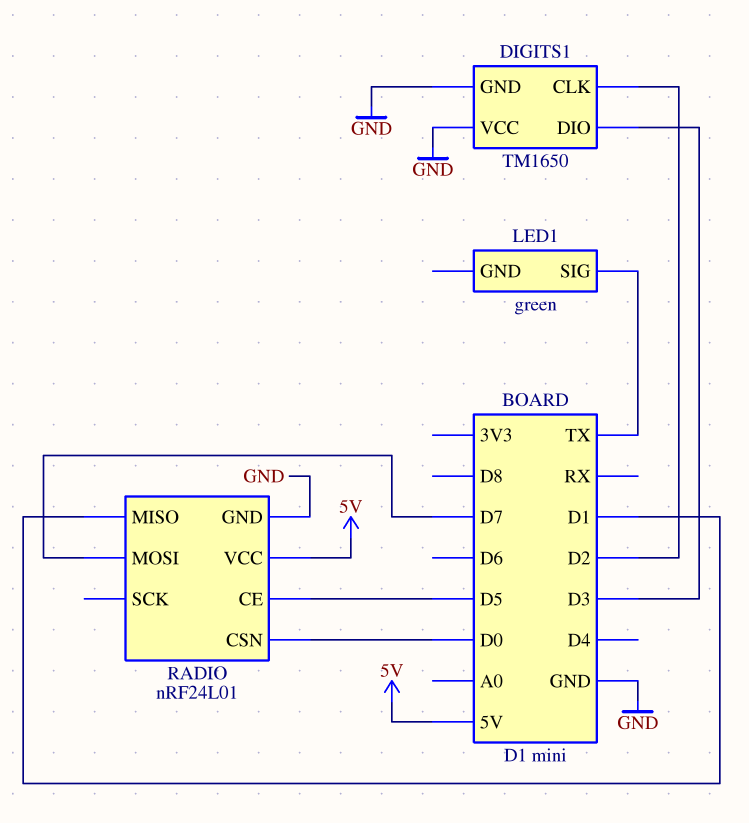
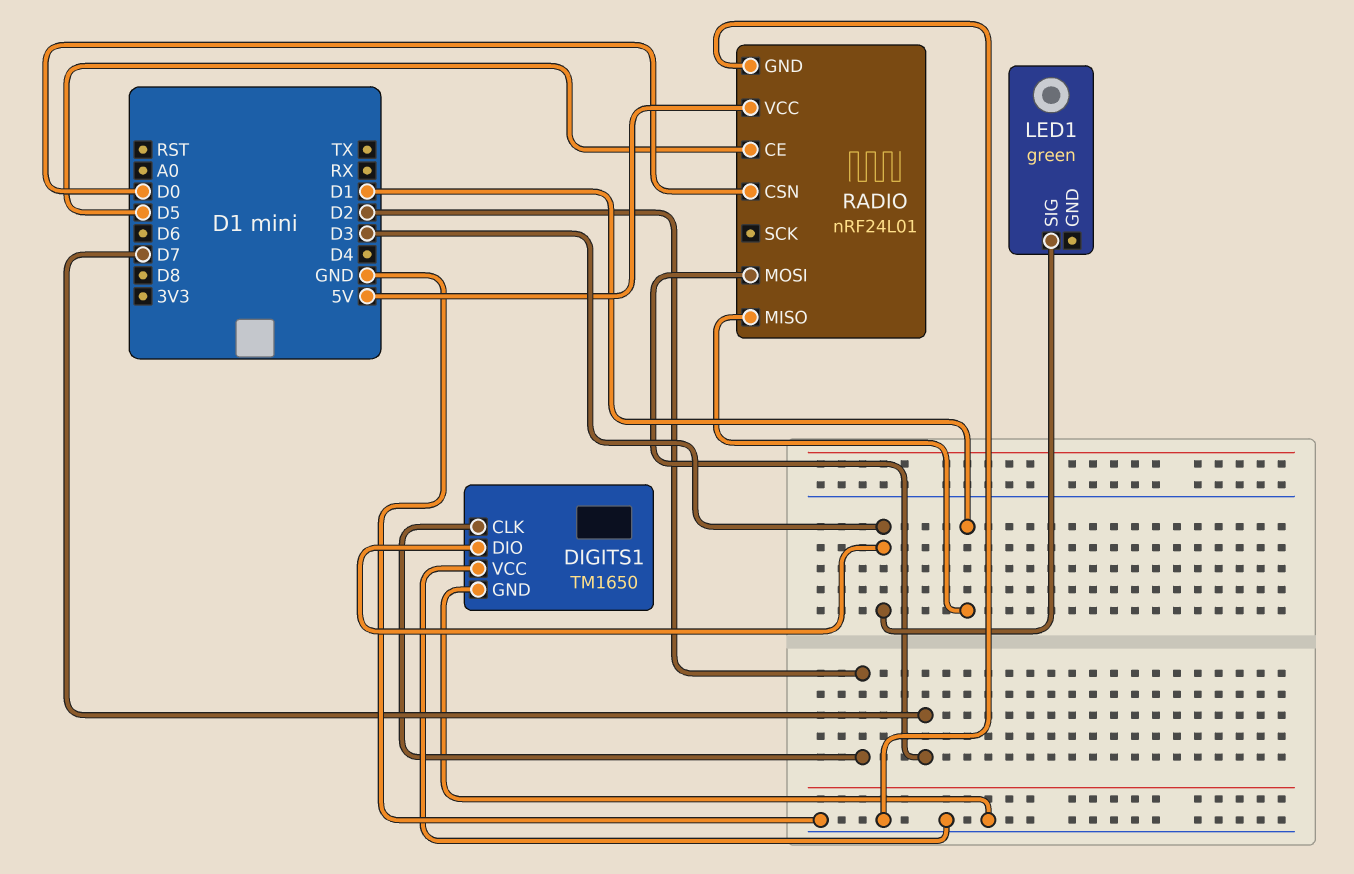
LED1 pin SIG: TX -> D3

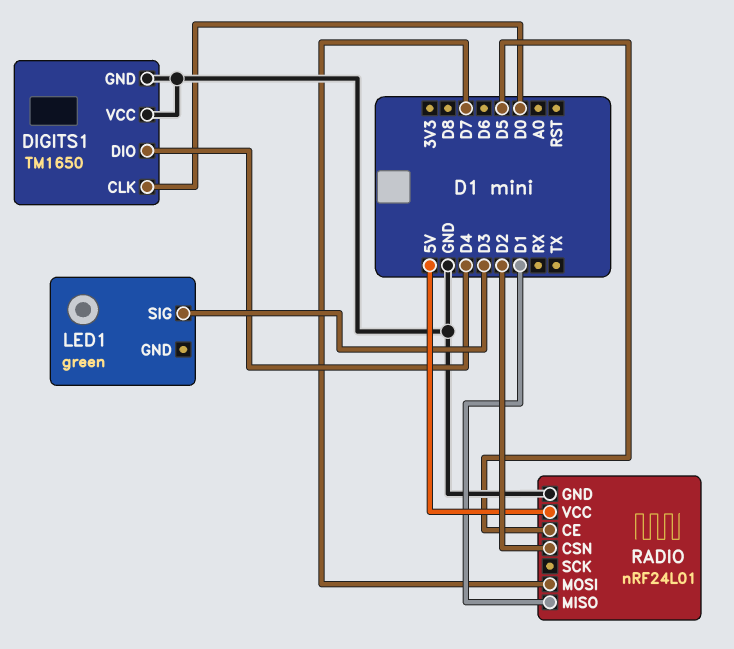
DIGITS1 pin CLK: D2 -> D0
DIGITS1 pin DIO: D3 -> D4
RADIO pin CSN: D0 -> D2

